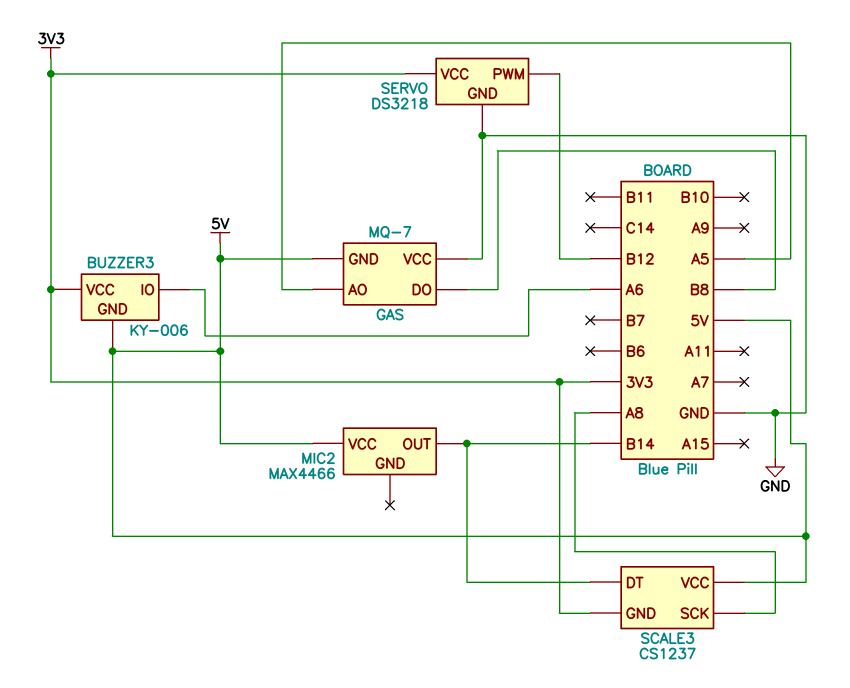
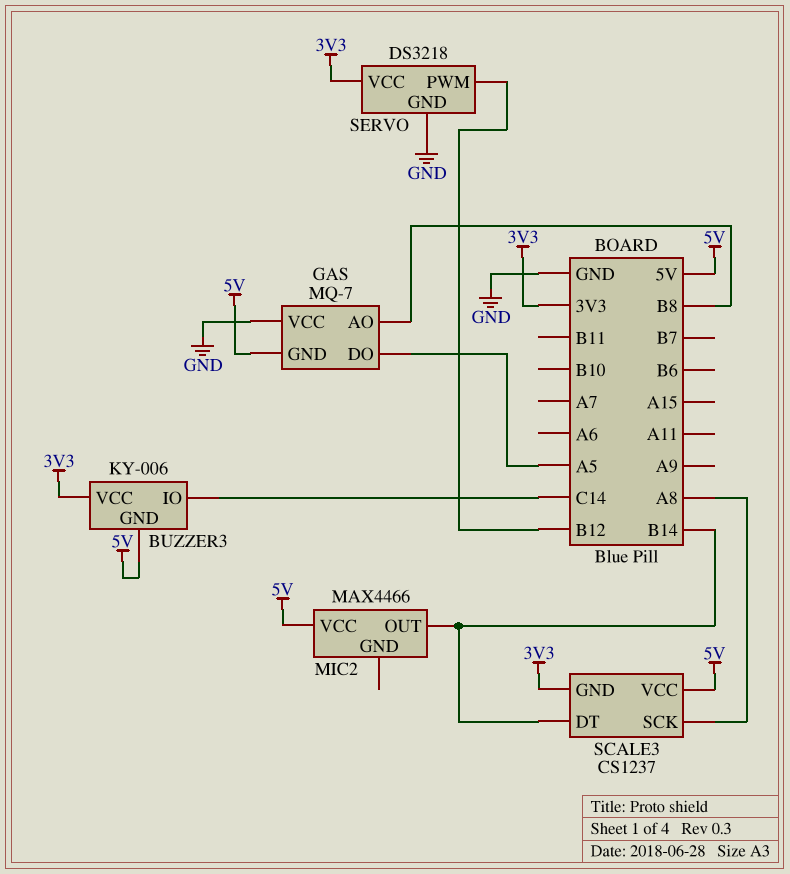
BUZZER3 pin IO: A6 -> C14
GAS pin AO: A5 -> B8
GAS pin DO: B8 -> A5

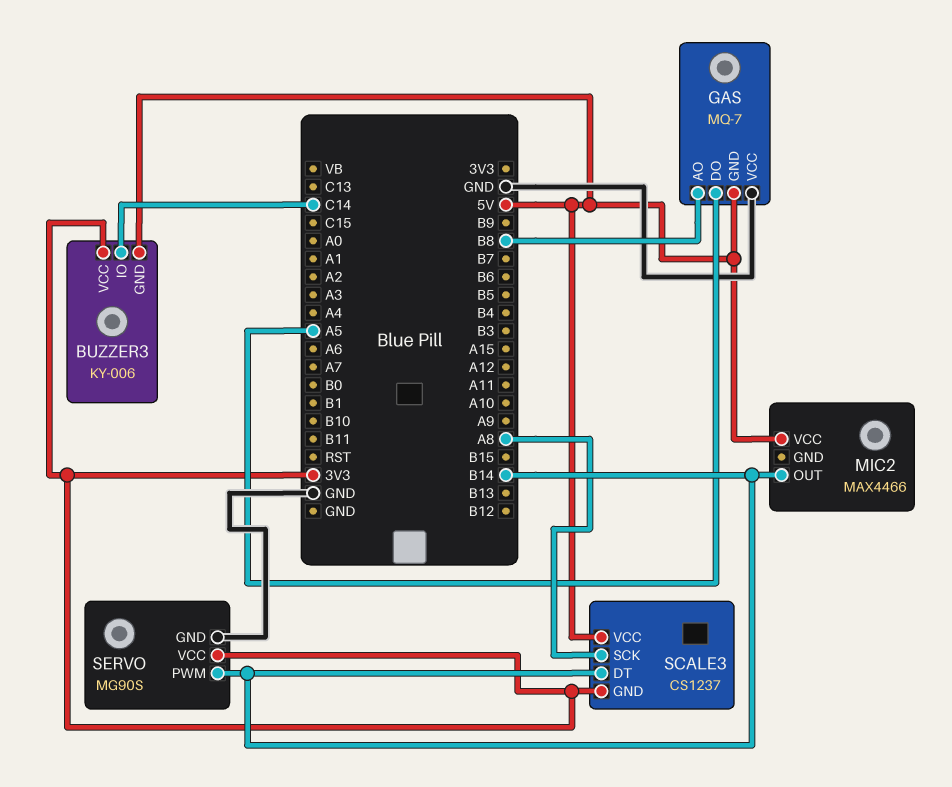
SERVO: DS3218 -> MG90S
SERVO pin PWM: B12 -> B14

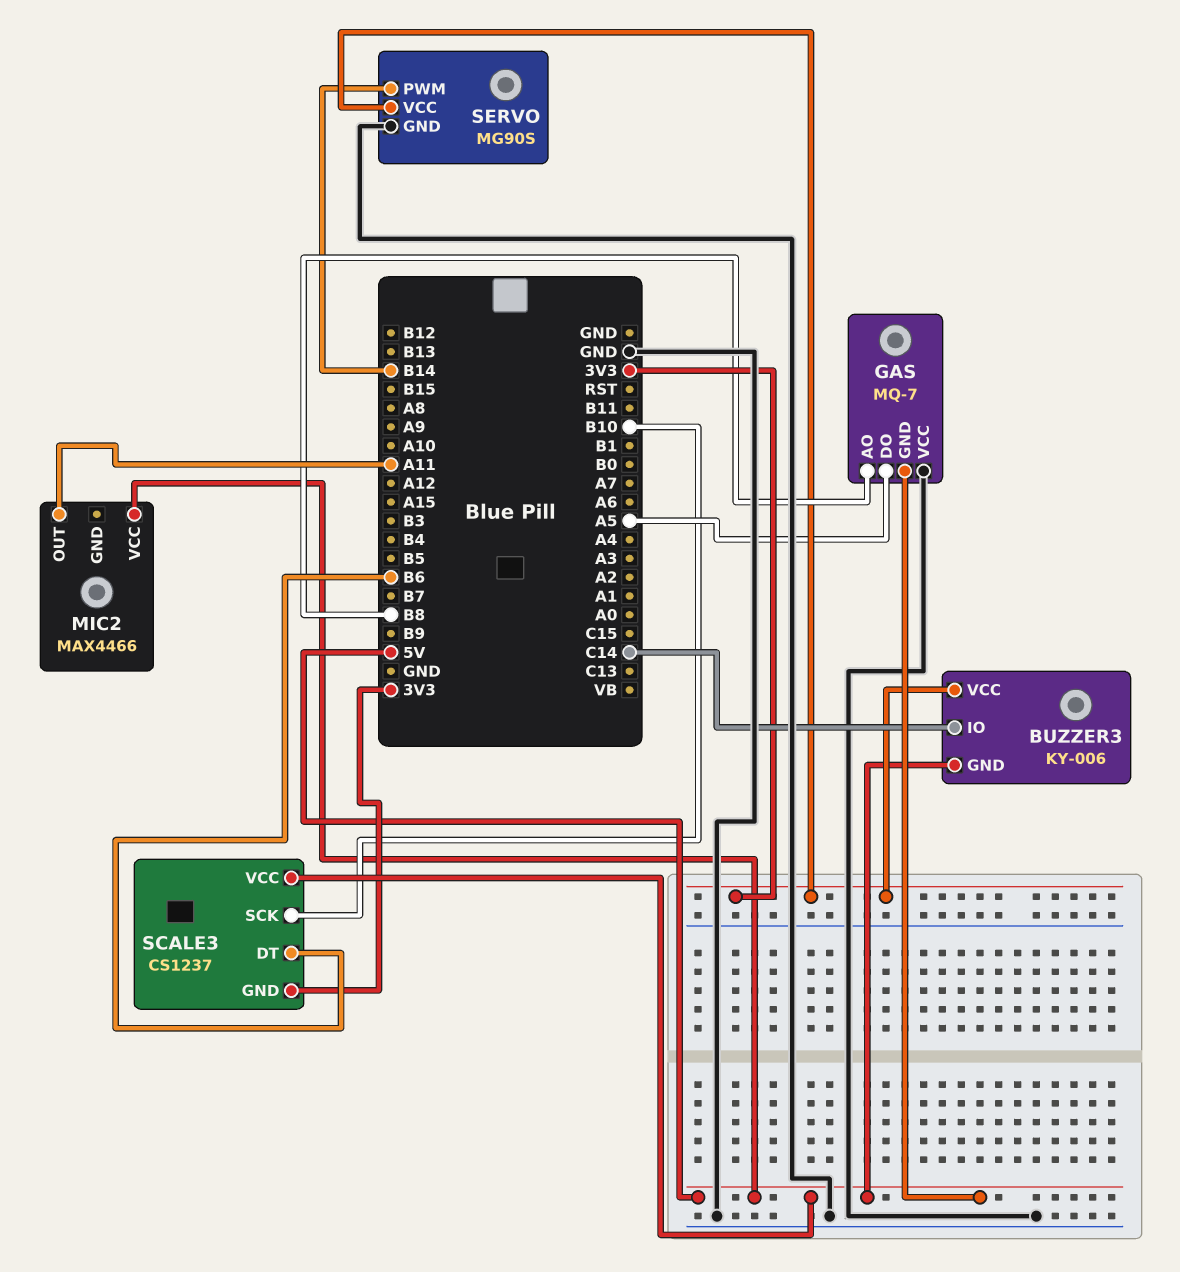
MIC2 pin OUT: B14 -> A11
SCALE3 pin DT: B14 -> B6
SCALE3 pin SCK: A8 -> B10

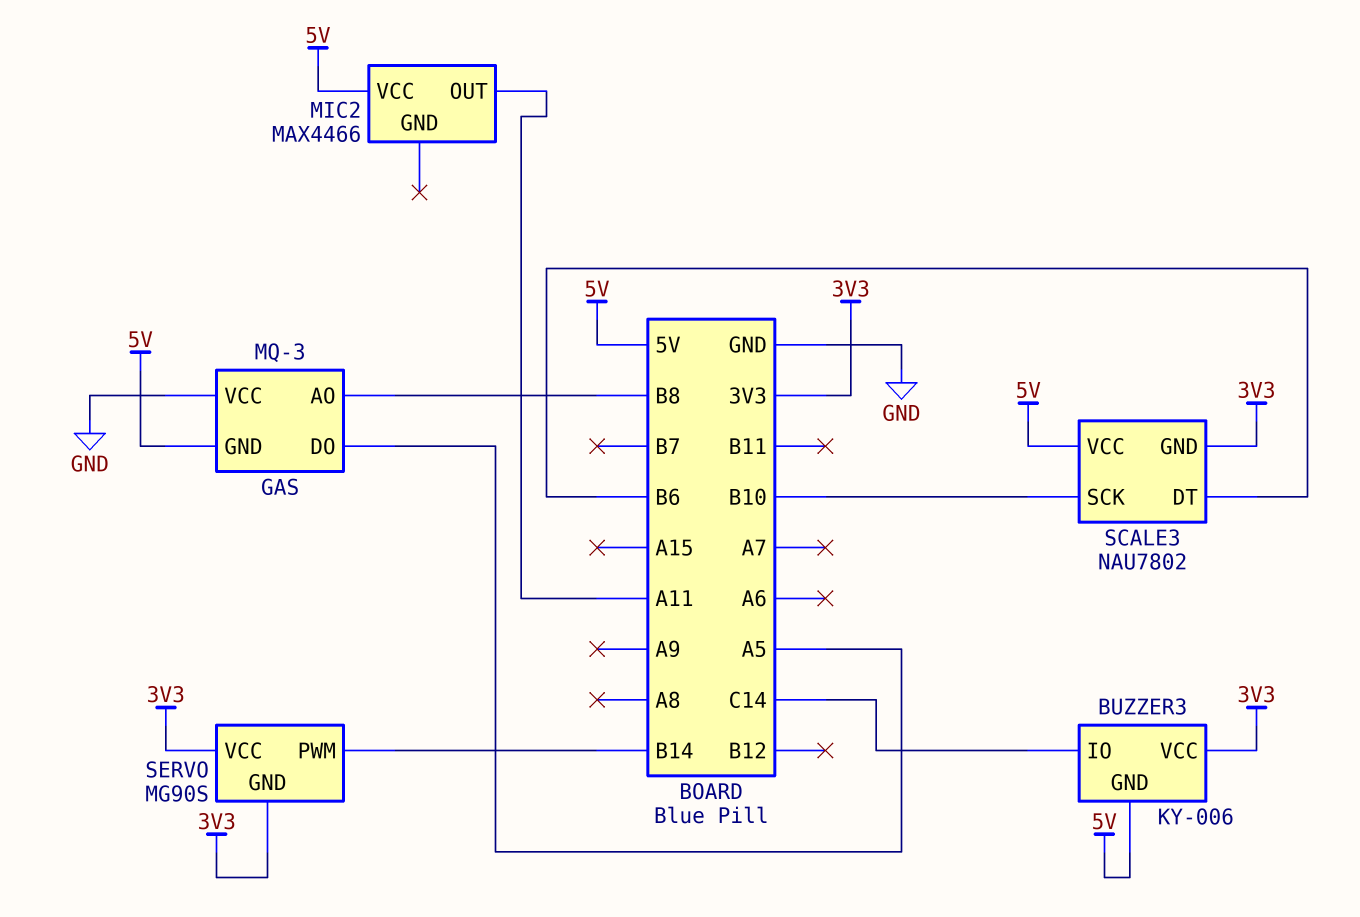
GAS: MQ-7 -> MQ-3
SCALE3: CS1237 -> NAU7802
SERVO pin GND: GND -> 3V3

